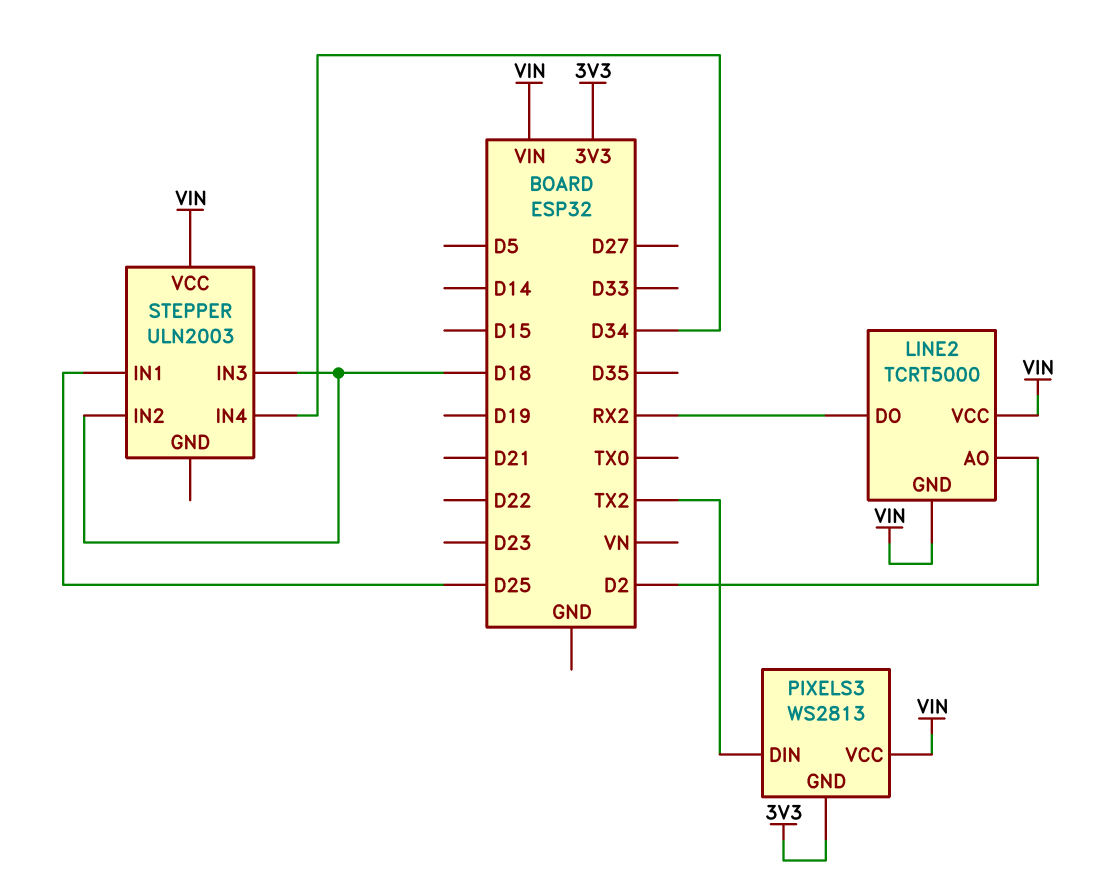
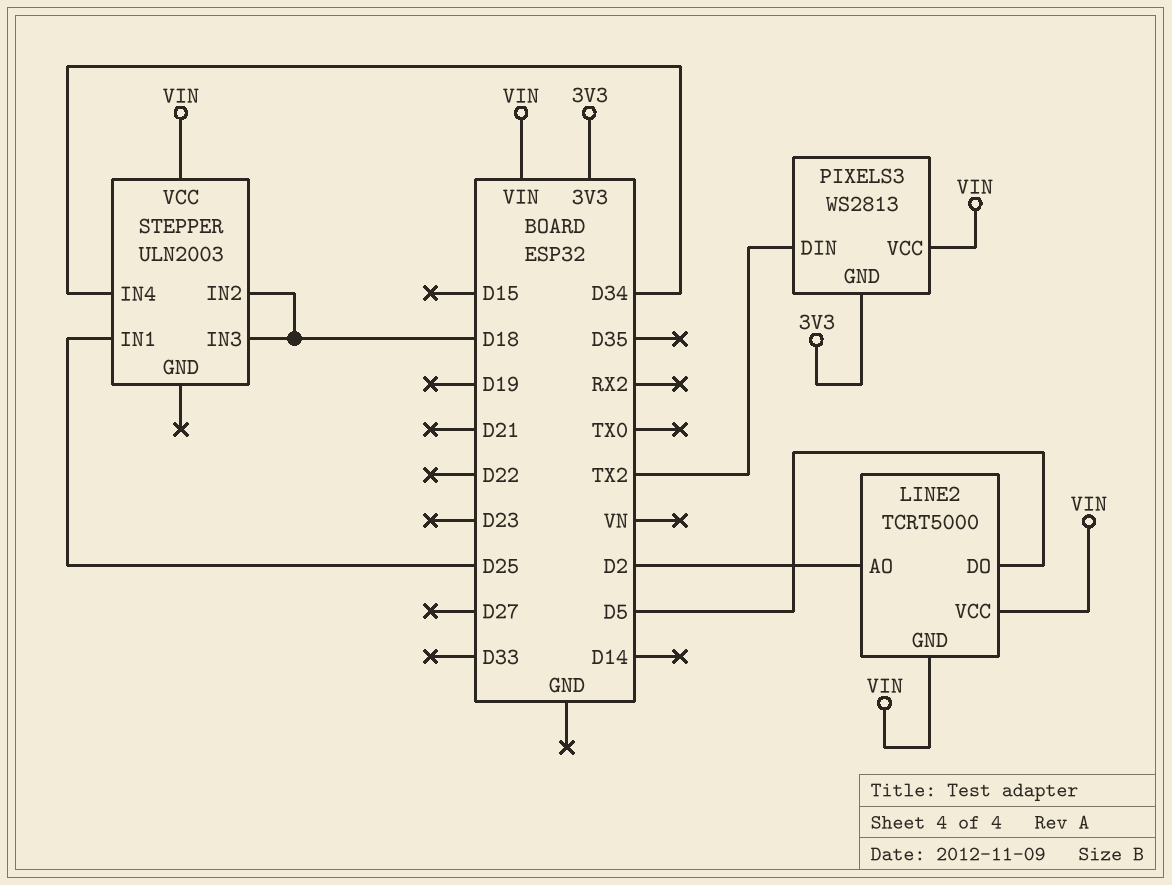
LINE2 pin DO: RX2 -> D5

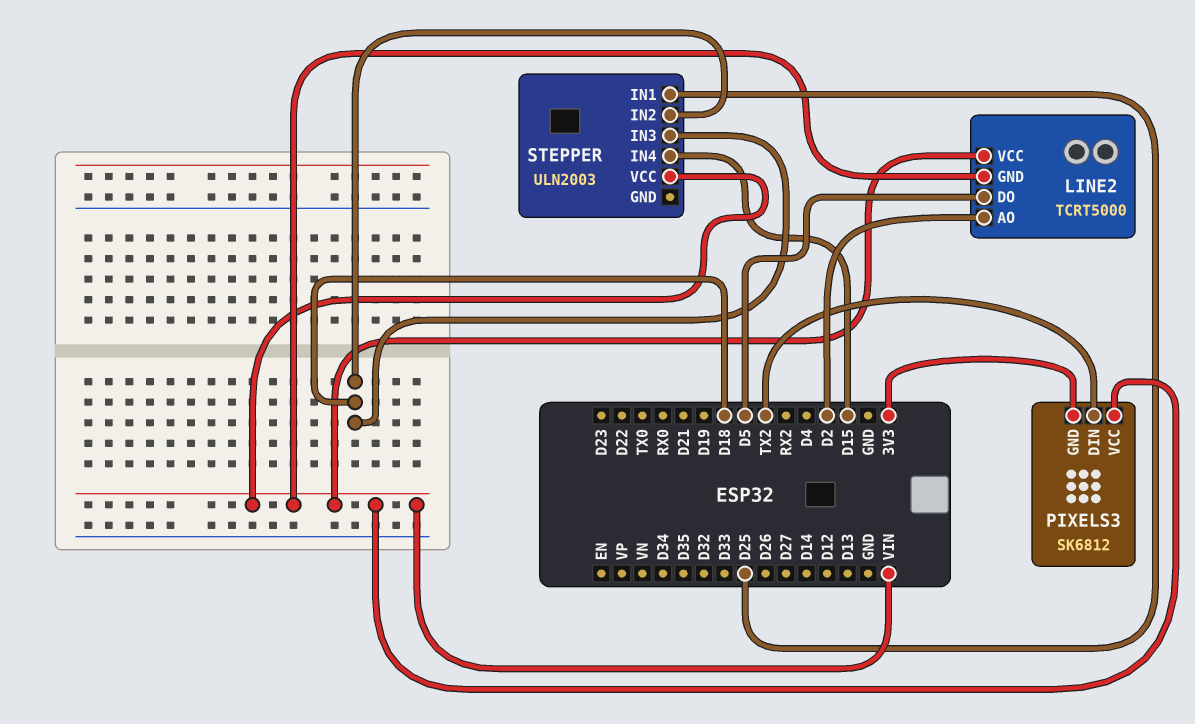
PIXELS3: WS2813 -> SK6812
STEPPER pin IN4: D34 -> D15

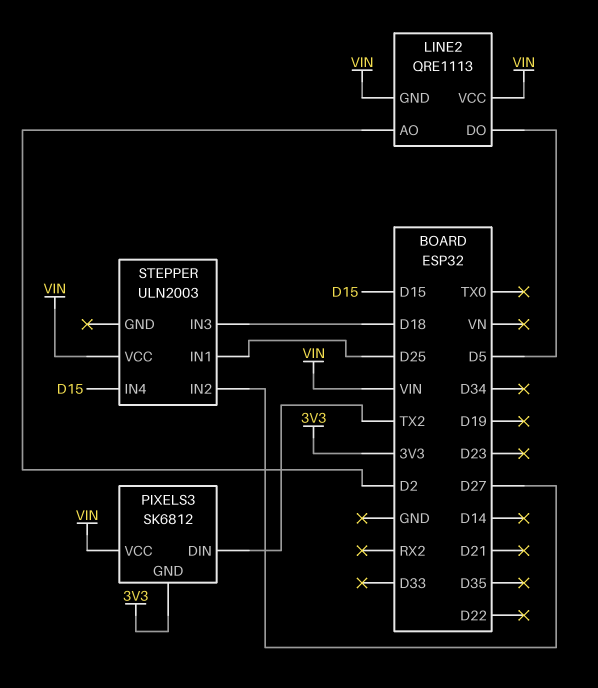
LINE2: TCRT5000 -> QRE1113
STEPPER pin IN2: D18 -> D27

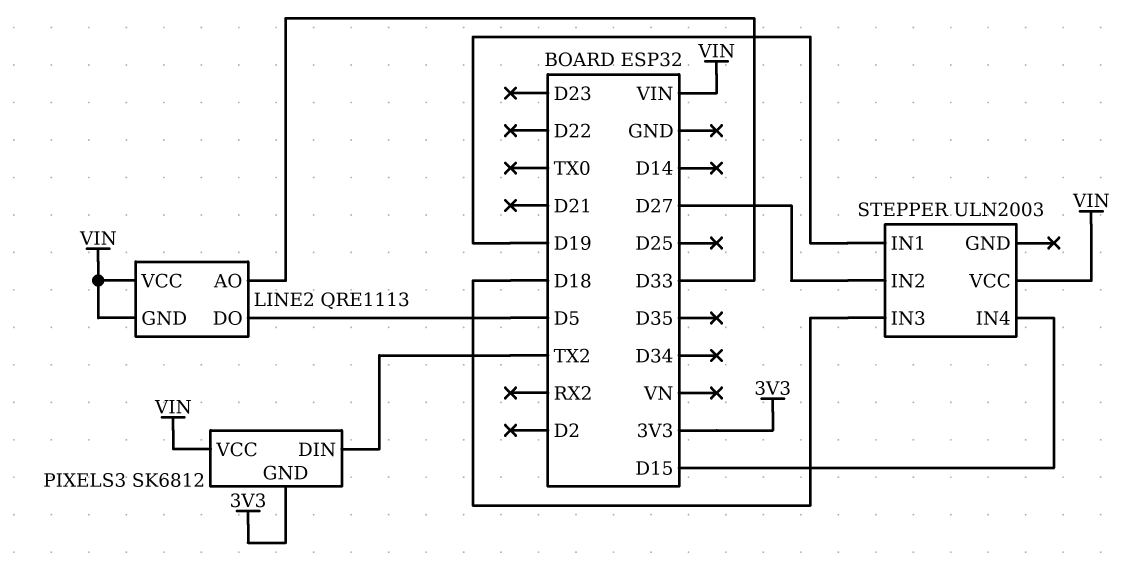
LINE2 pin AO: D2 -> D33
STEPPER pin IN1: D25 -> D19

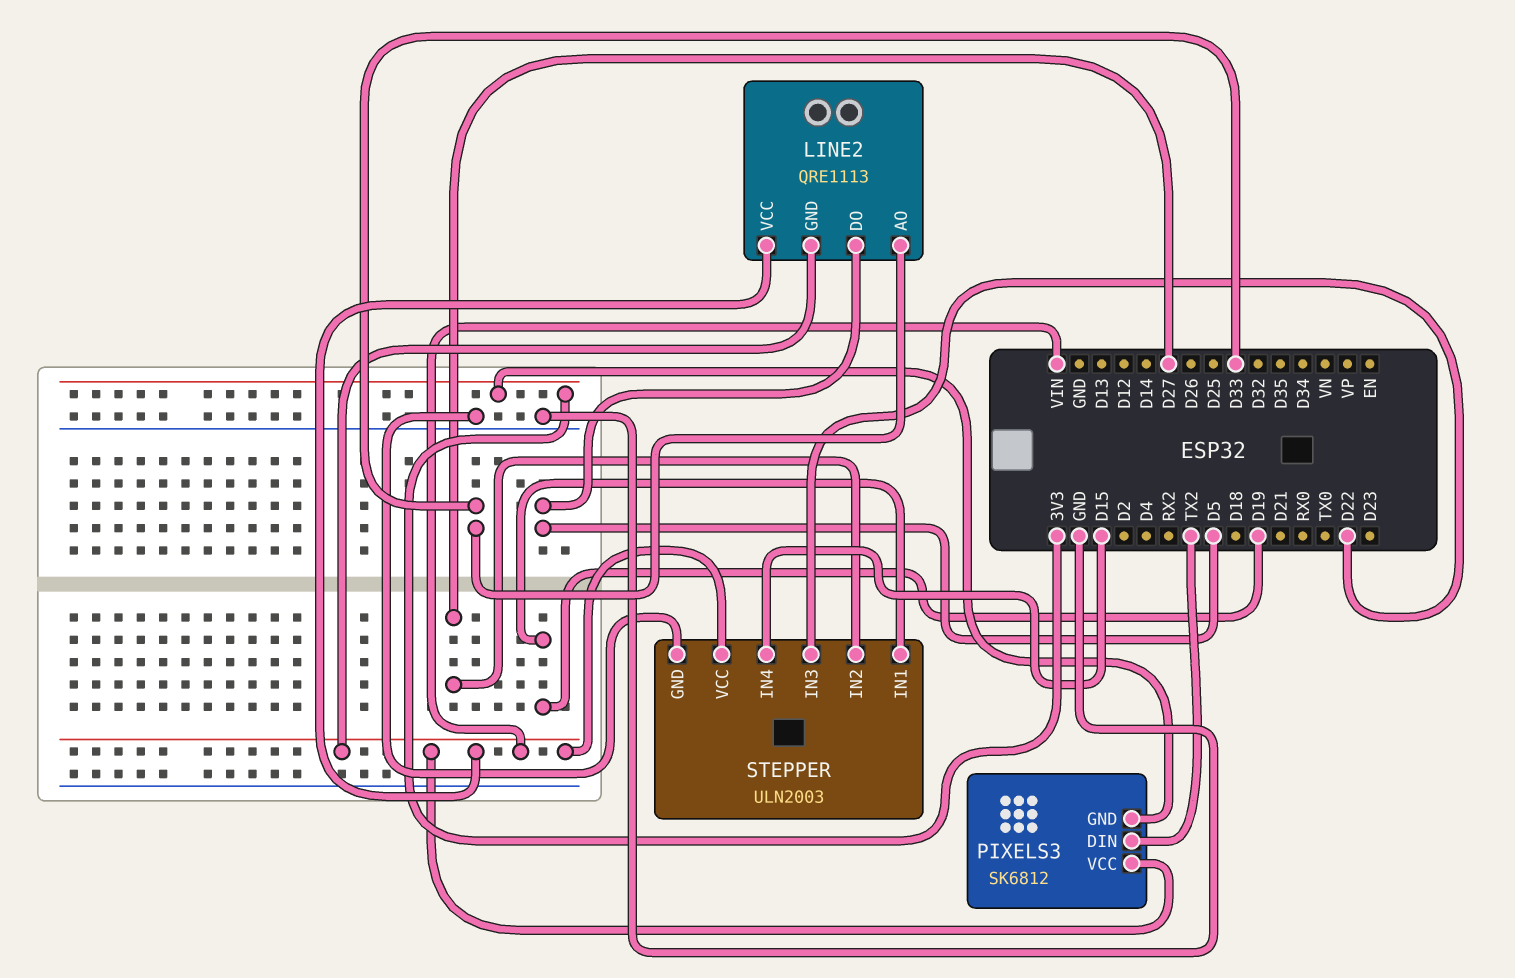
STEPPER pin GND: none -> GND
STEPPER pin IN3: D18 -> D22

